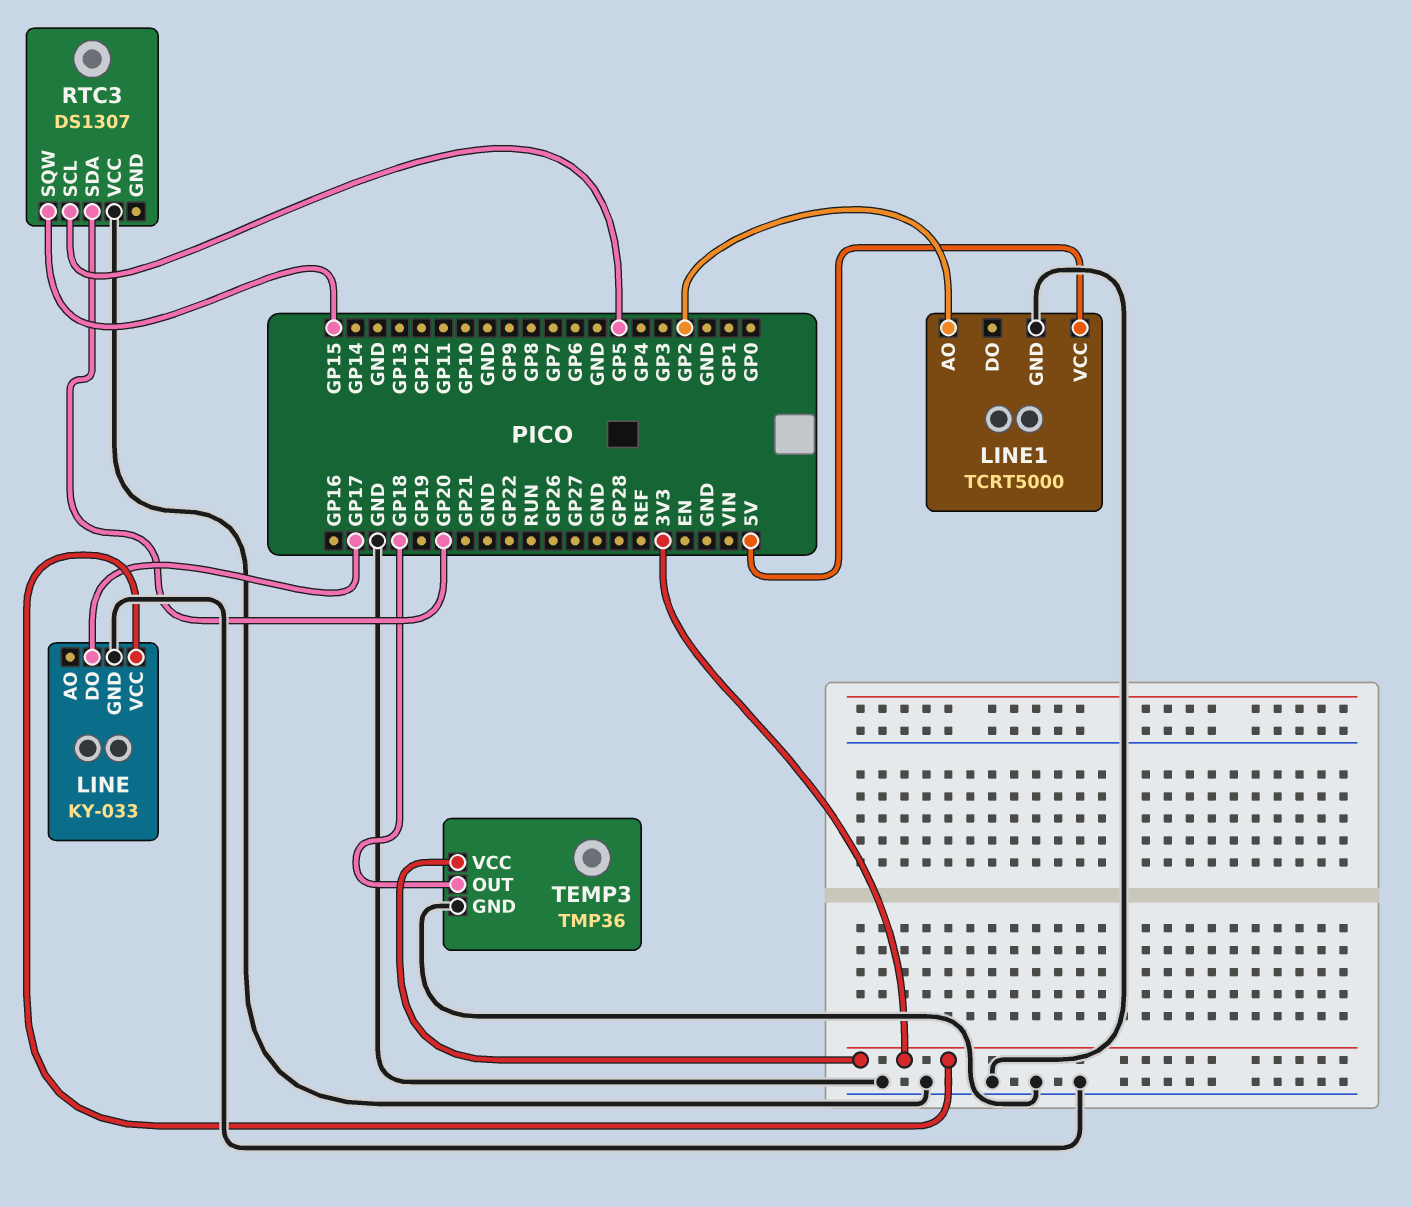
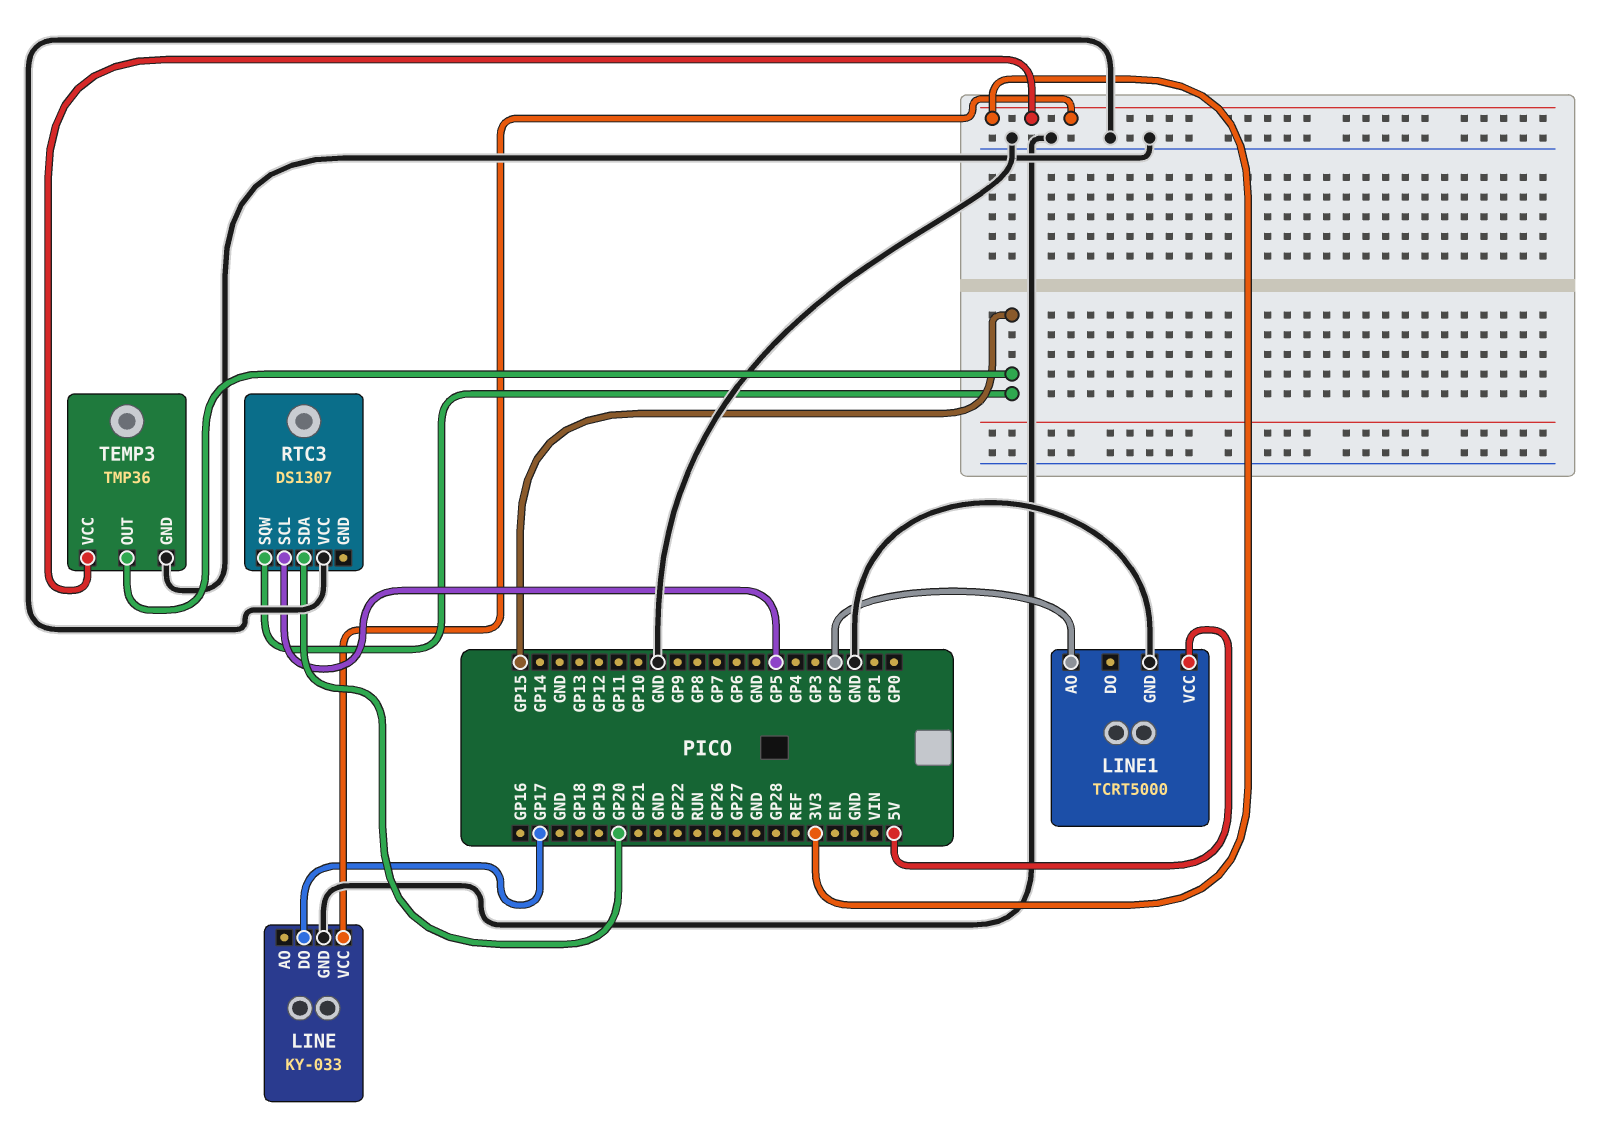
TEMP3 pin OUT: GP18 -> GP15

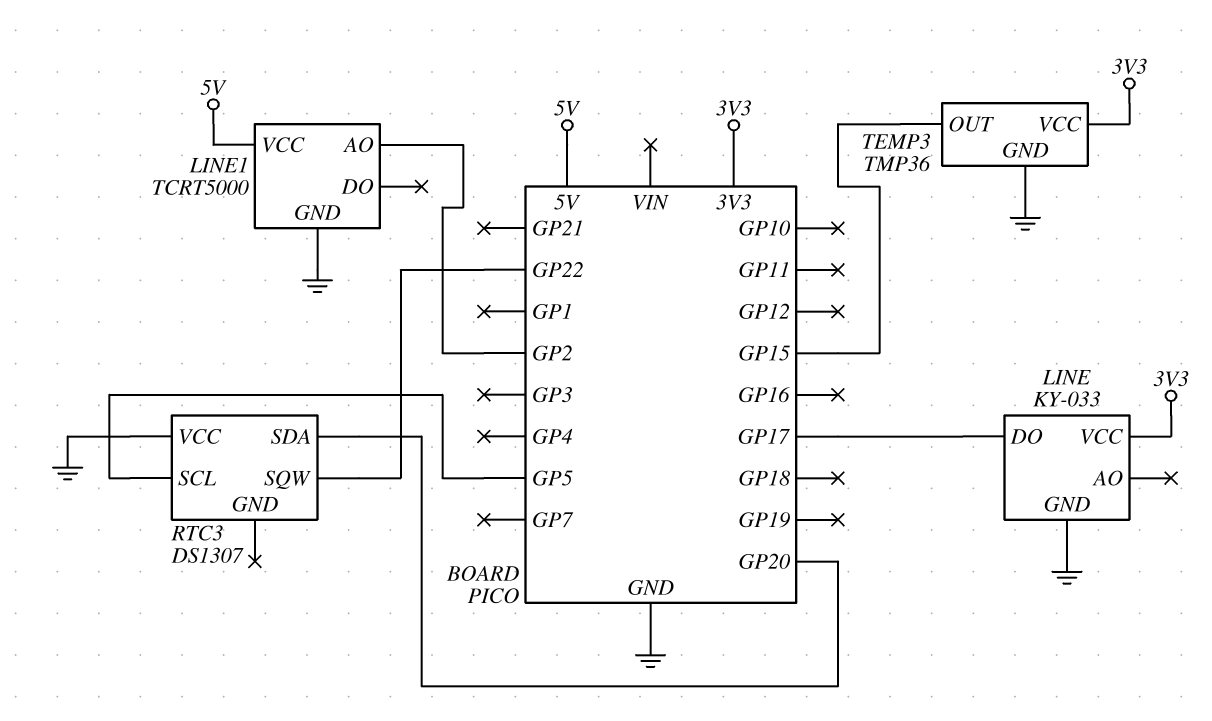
RTC3 pin SQW: GP15 -> GP22

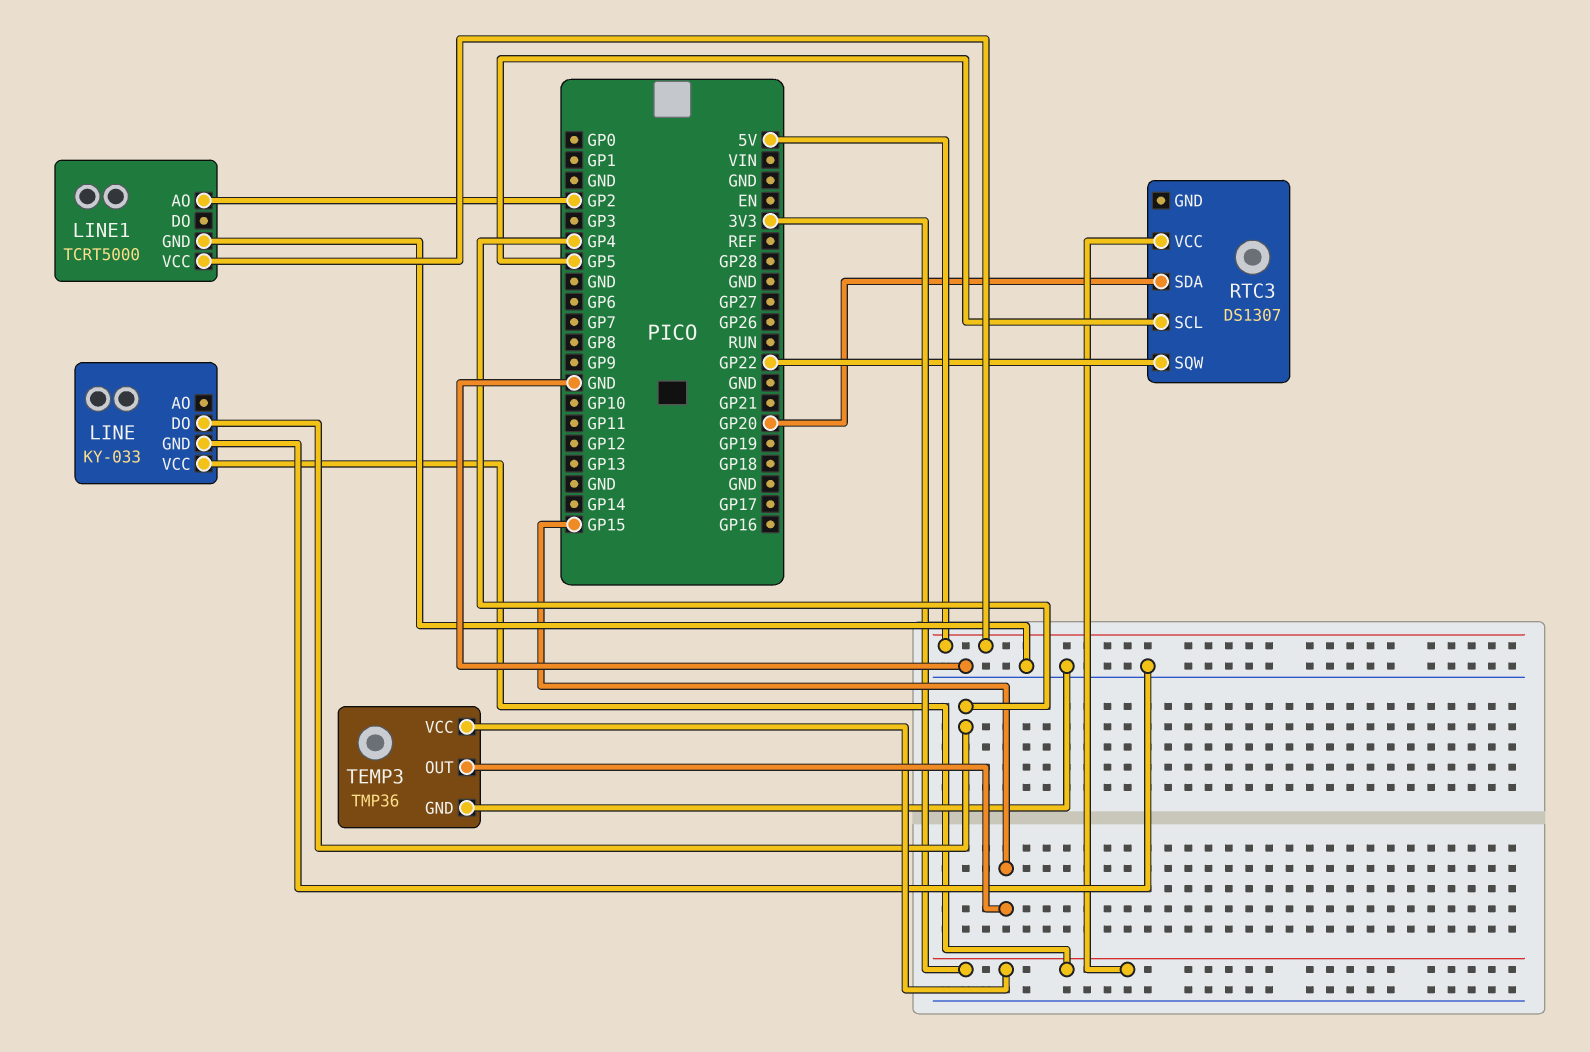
LINE pin DO: GP17 -> GP4
RTC3 pin VCC: GND -> 3V3

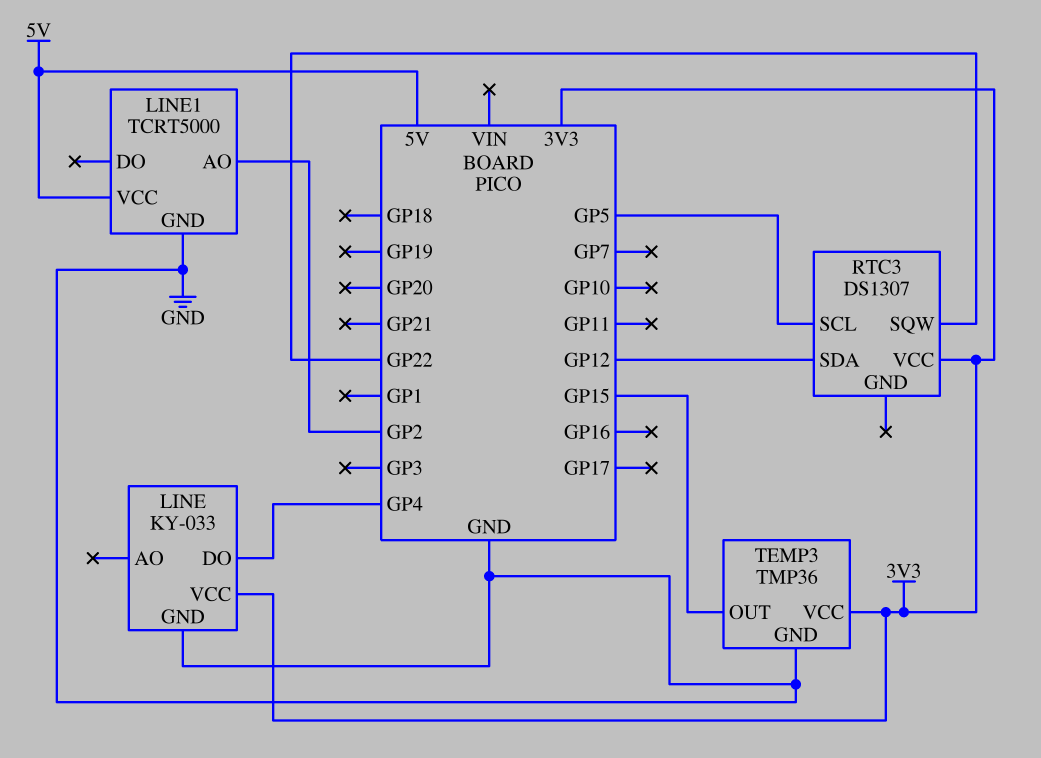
RTC3 pin SDA: GP20 -> GP12

